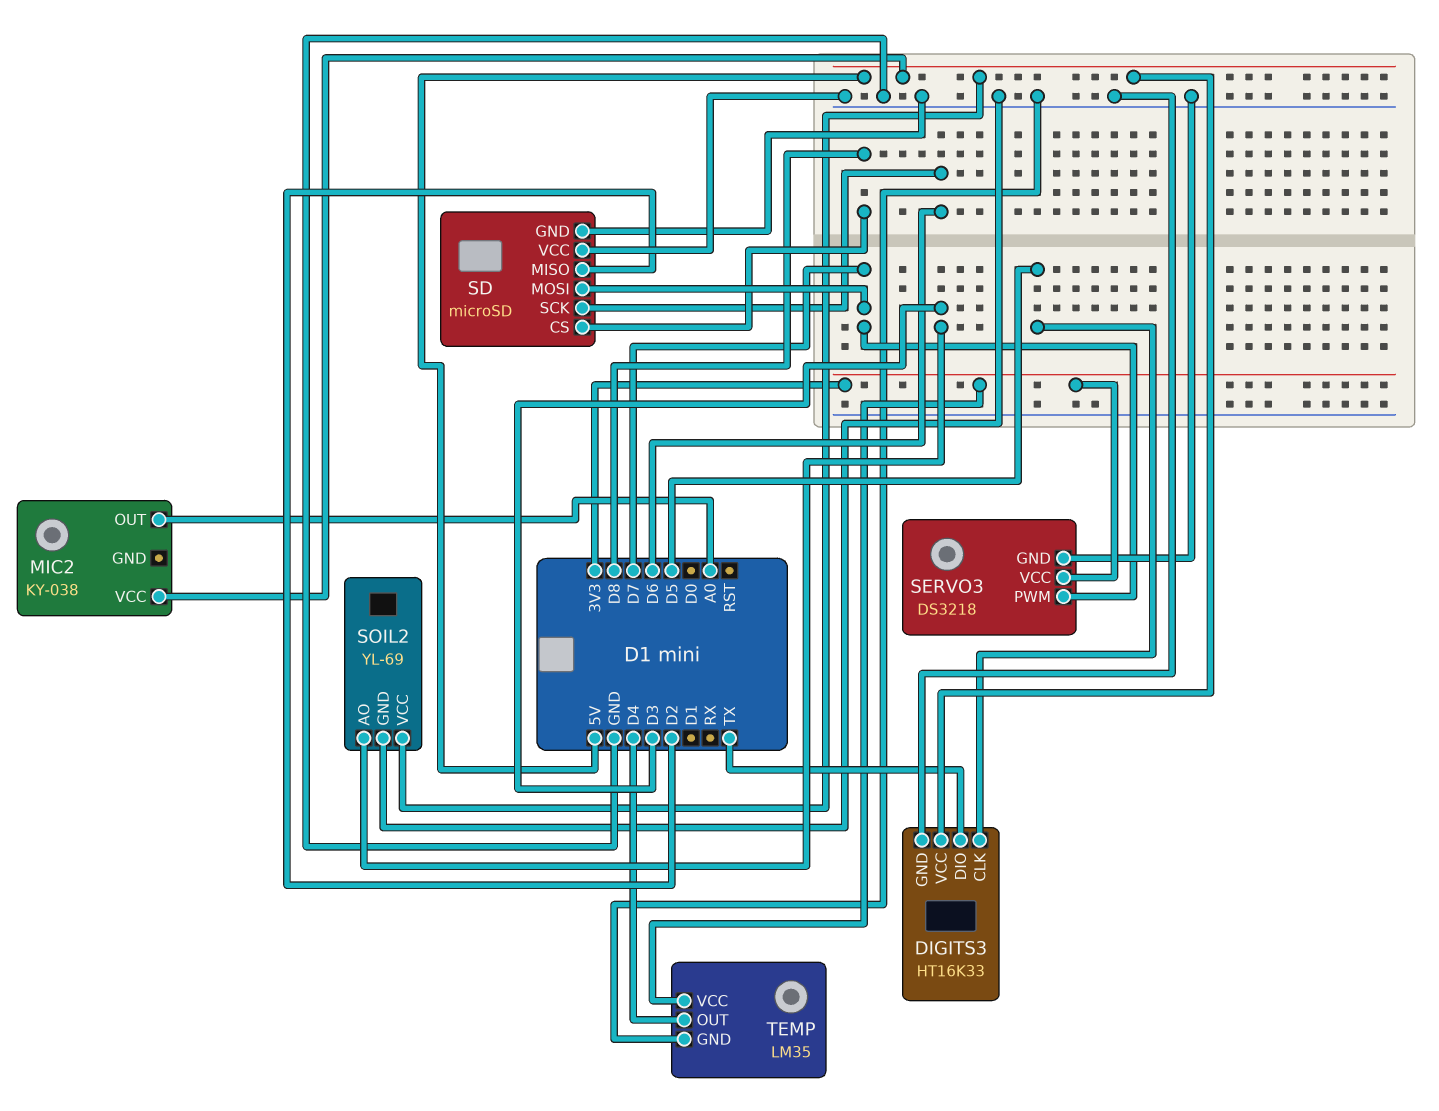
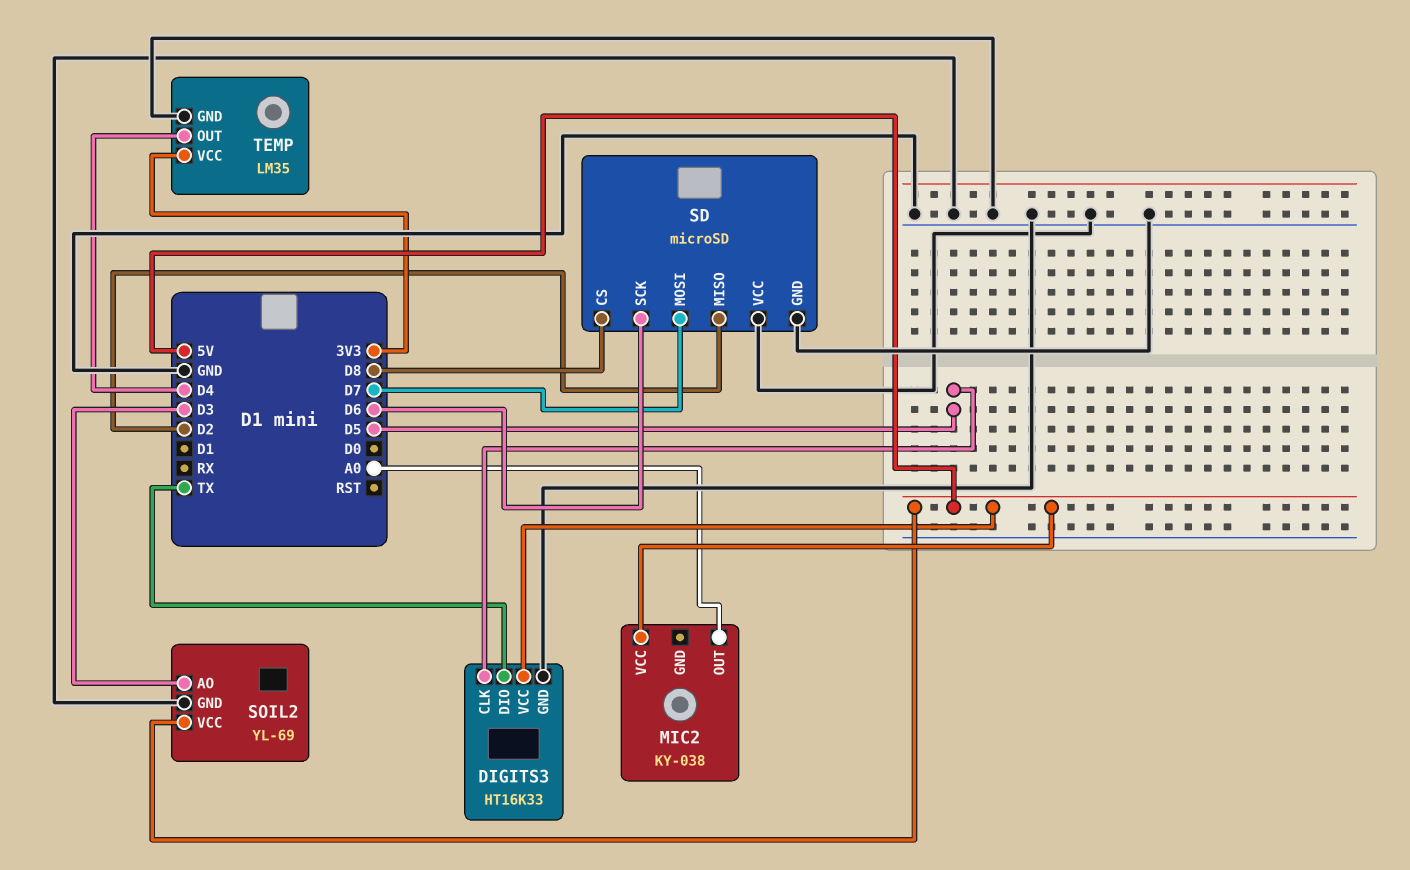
SERVO3: DS3218 -> none
SERVO3 pin GND: GND -> none
SERVO3 pin PWM: D7 -> none
SERVO3 pin VCC: 3V3 -> none

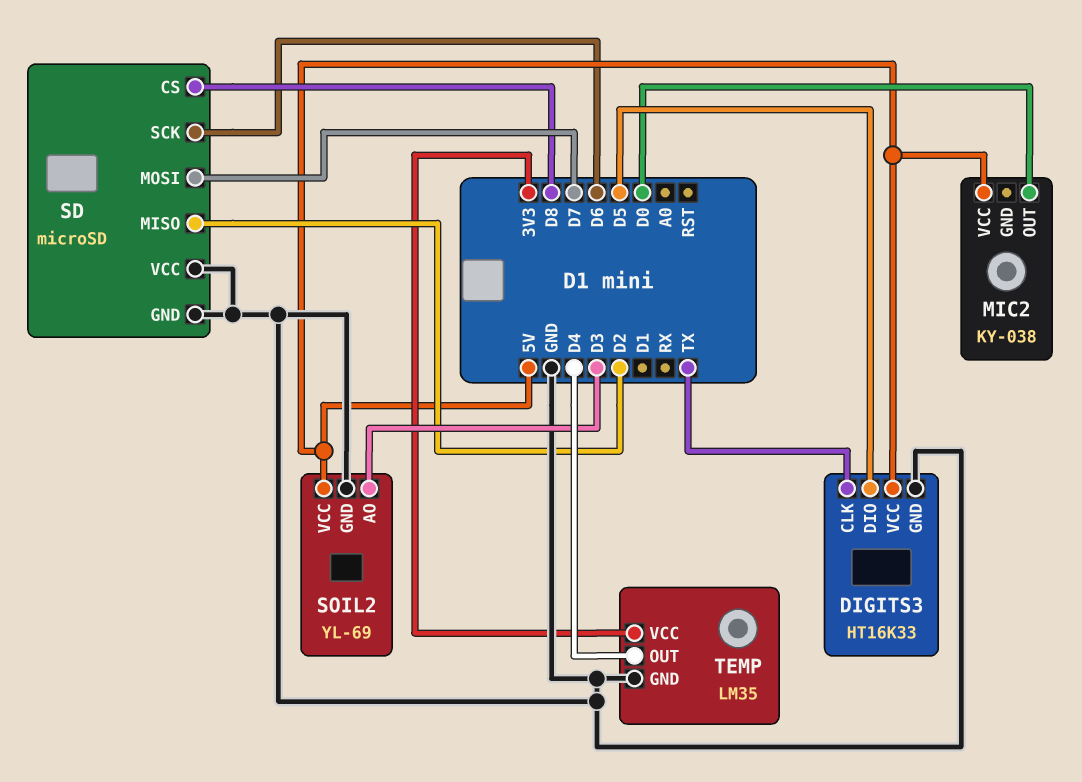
DIGITS3 pin CLK: D5 -> TX
DIGITS3 pin DIO: TX -> D5
MIC2 pin OUT: A0 -> D0

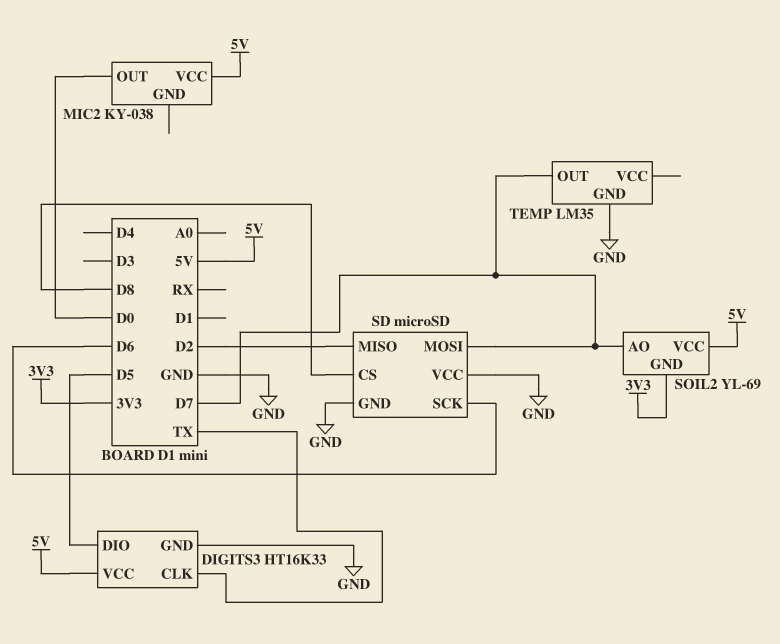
SOIL2 pin AO: D3 -> D7
SOIL2 pin GND: GND -> 3V3
TEMP pin OUT: D4 -> D7
TEMP pin VCC: 3V3 -> none

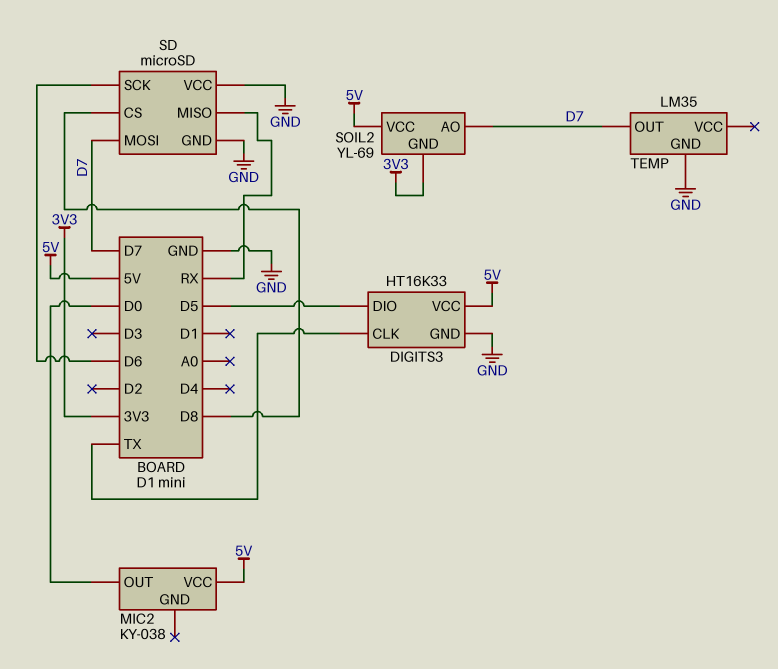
SD pin MISO: D2 -> RX

